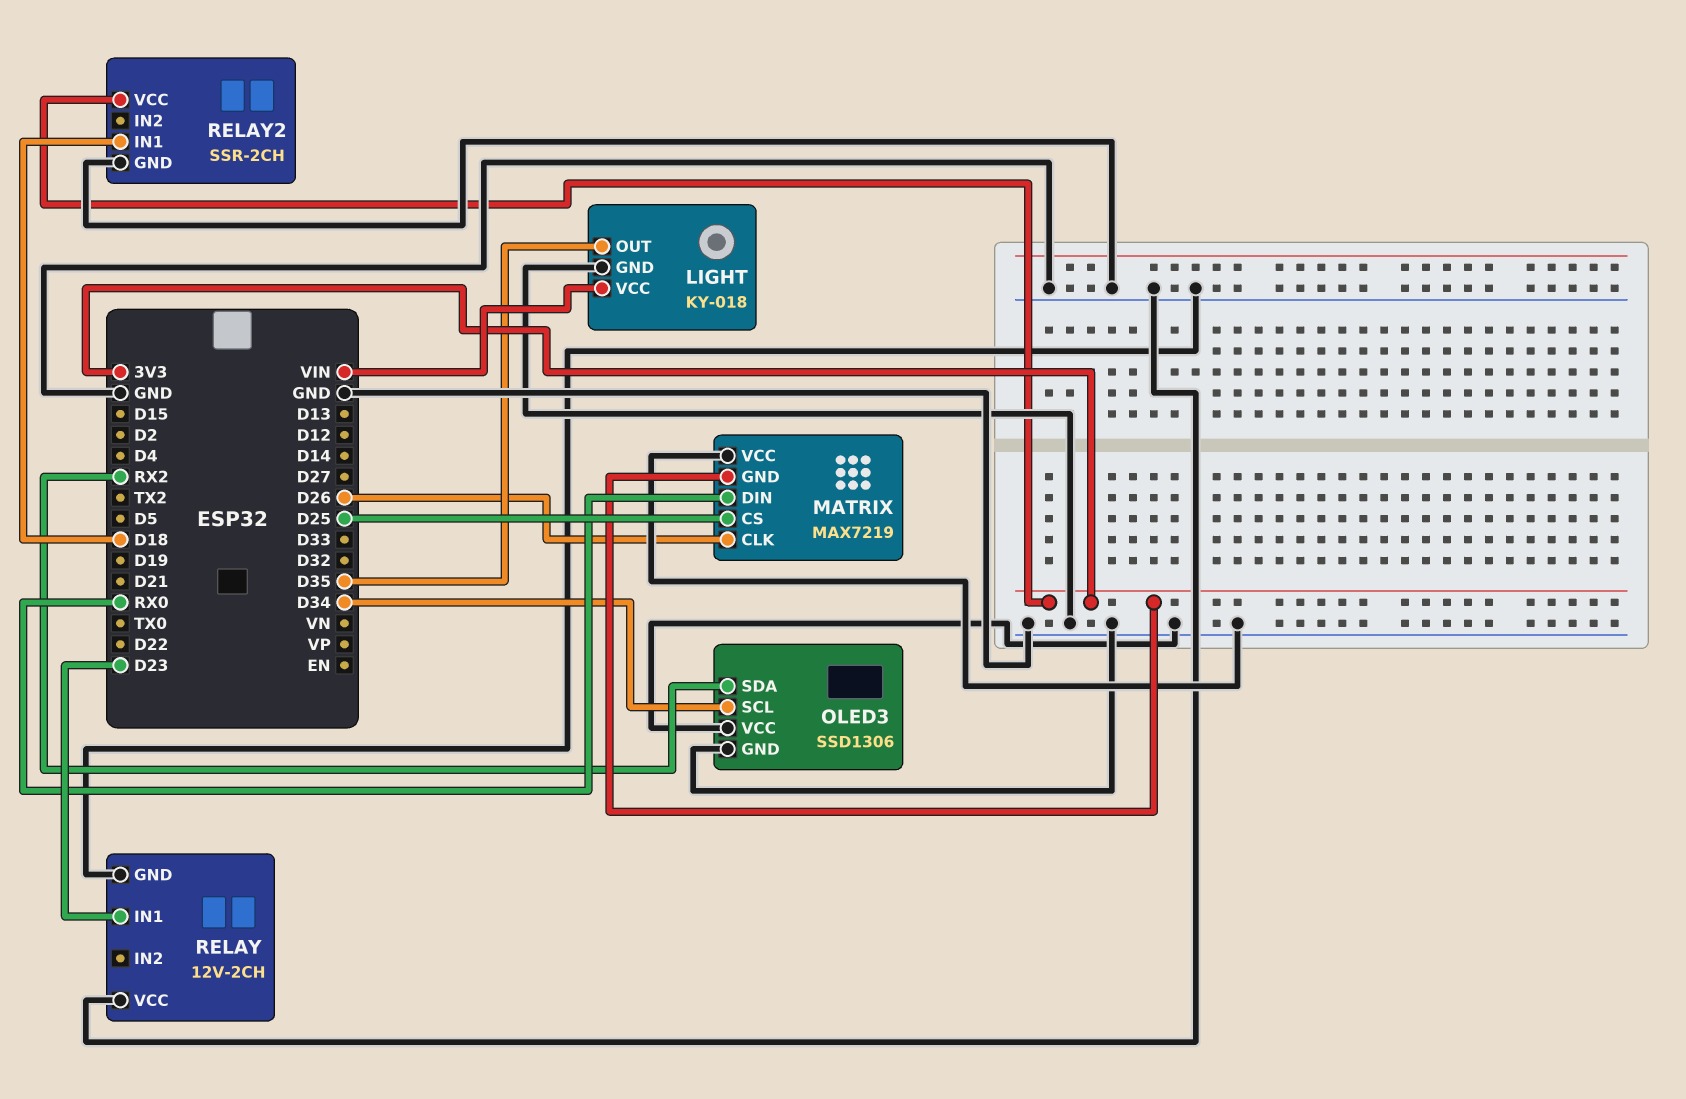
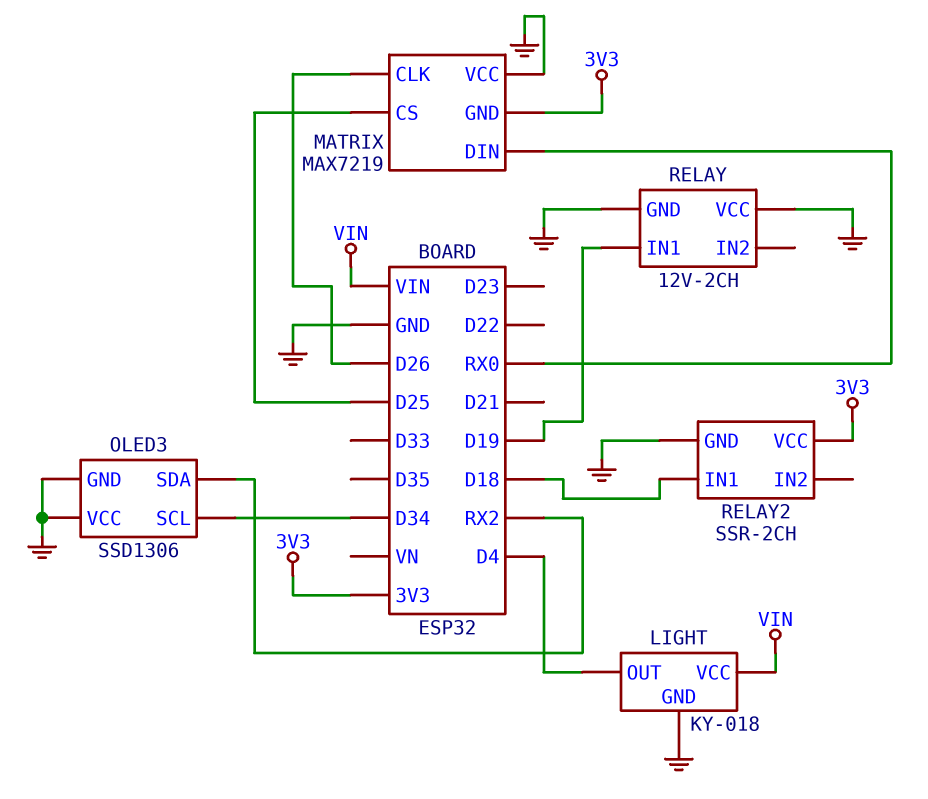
LIGHT pin OUT: D35 -> D4
RELAY pin IN1: D23 -> D19

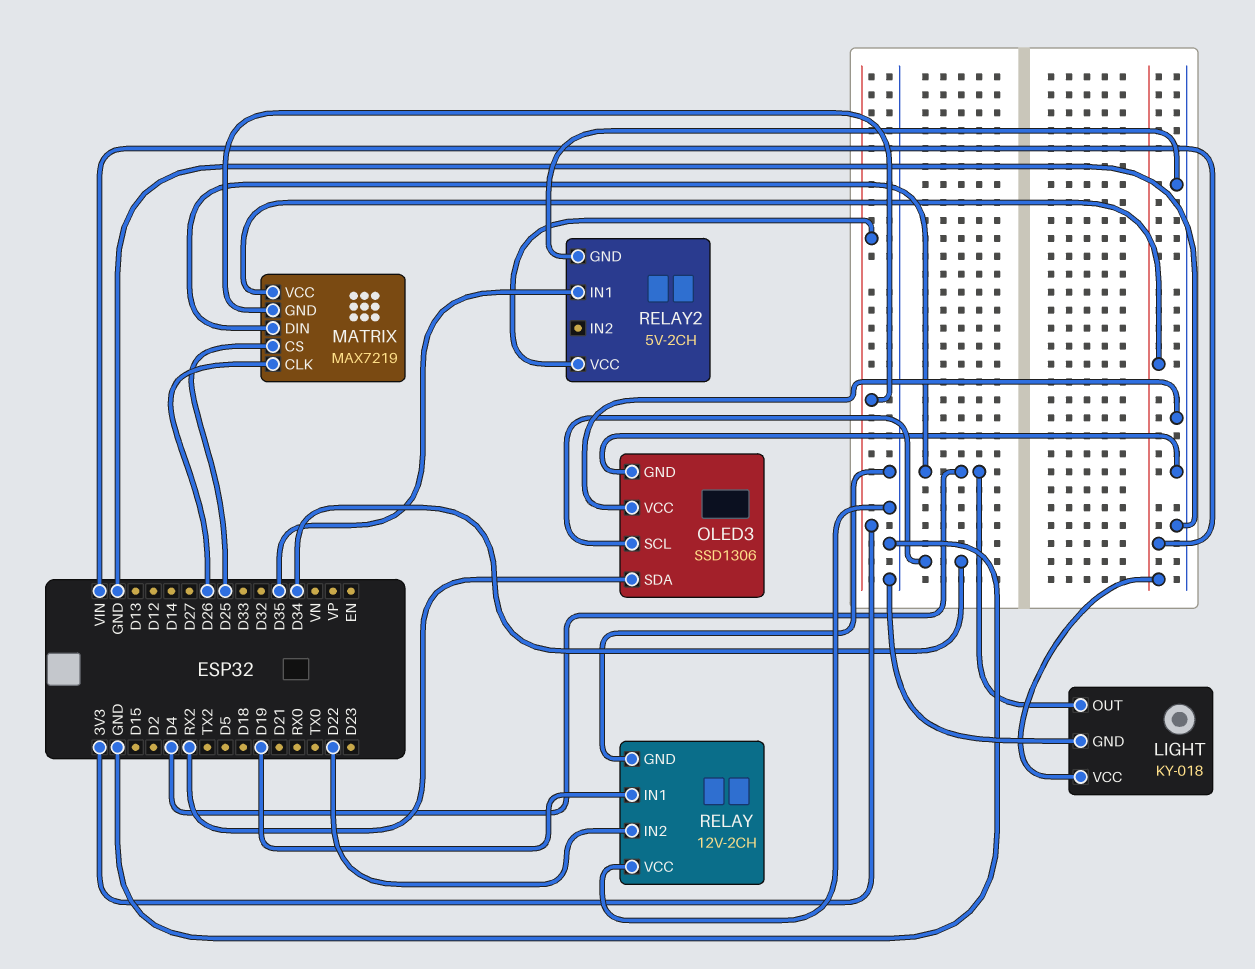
MATRIX pin DIN: RX0 -> D4
MATRIX pin VCC: GND -> VIN
RELAY pin IN2: none -> D22
RELAY2: SSR-2CH -> 5V-2CH
RELAY2 pin IN1: D18 -> D35

